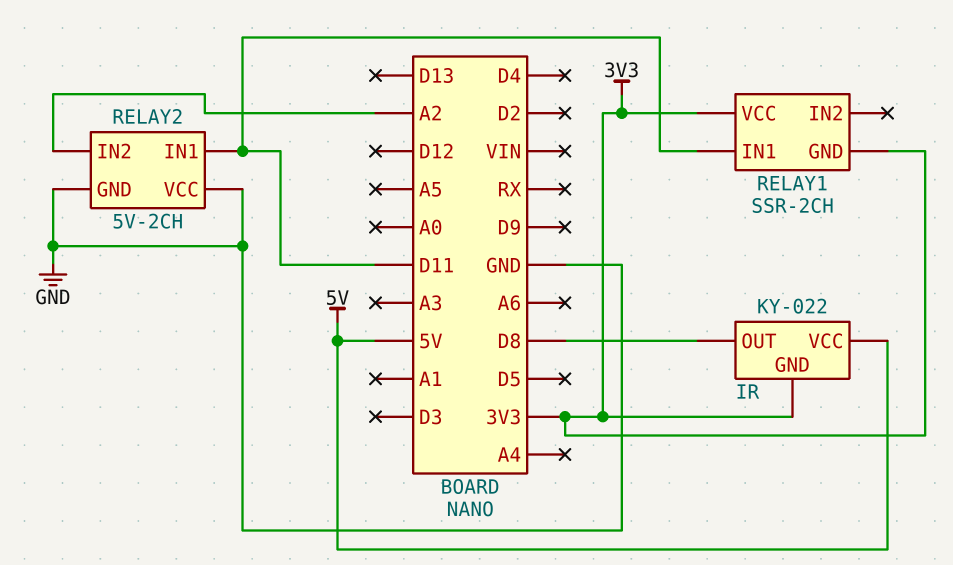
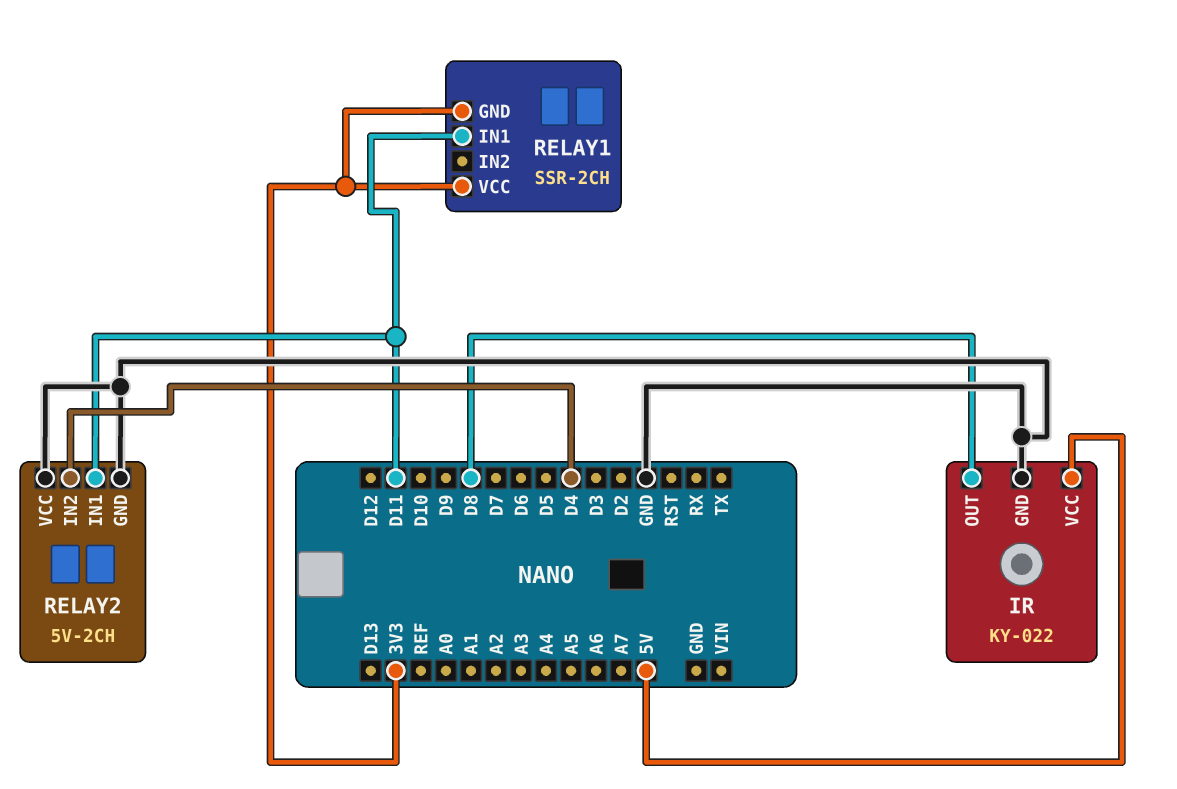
IR pin GND: 3V3 -> GND
RELAY2 pin IN2: A2 -> D4

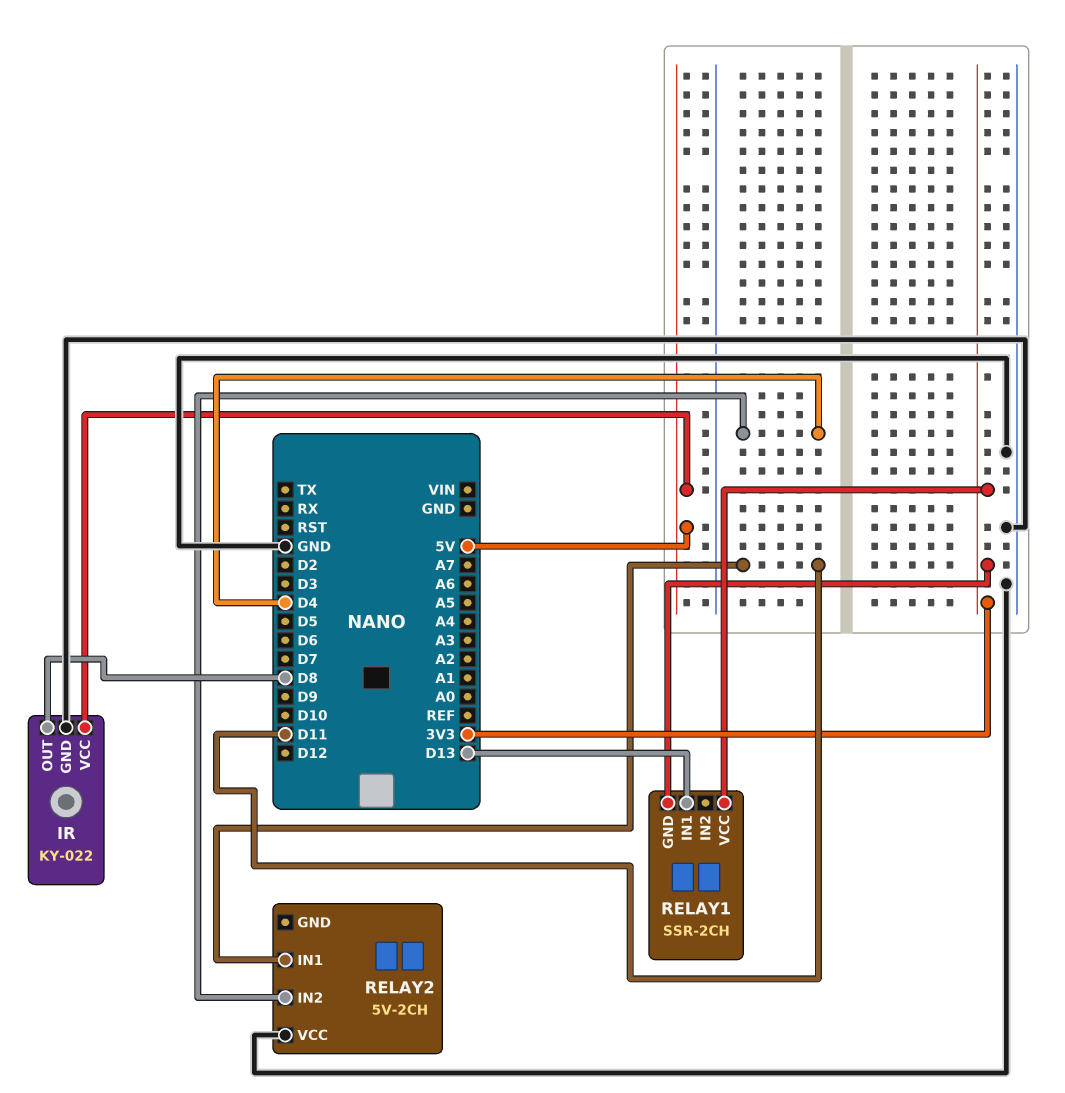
RELAY1 pin IN1: D11 -> D13
RELAY2 pin GND: GND -> none

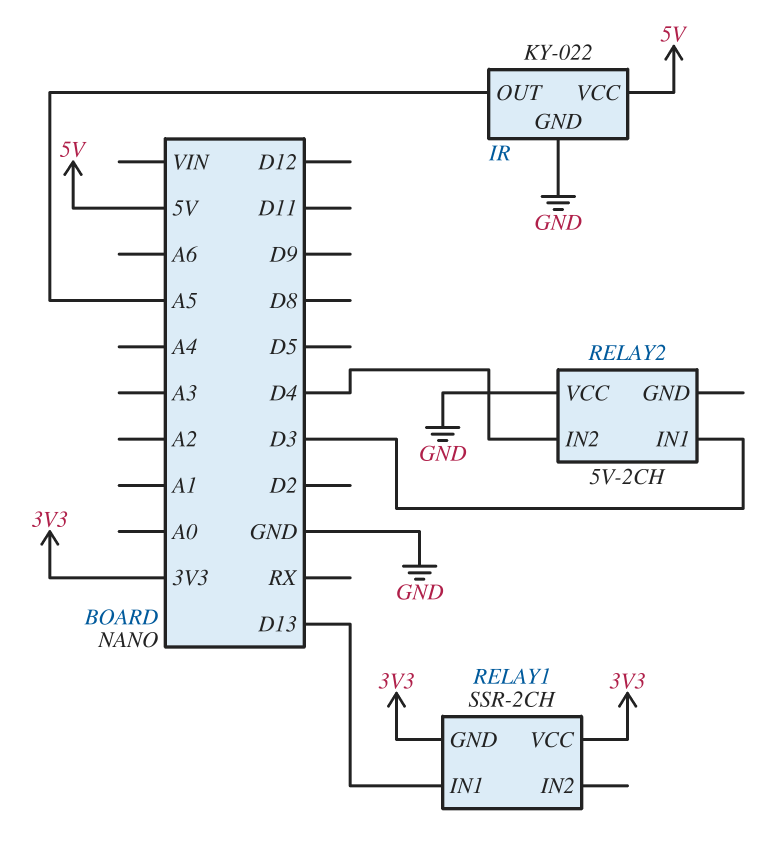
IR pin OUT: D8 -> A5
RELAY2 pin IN1: D11 -> D3

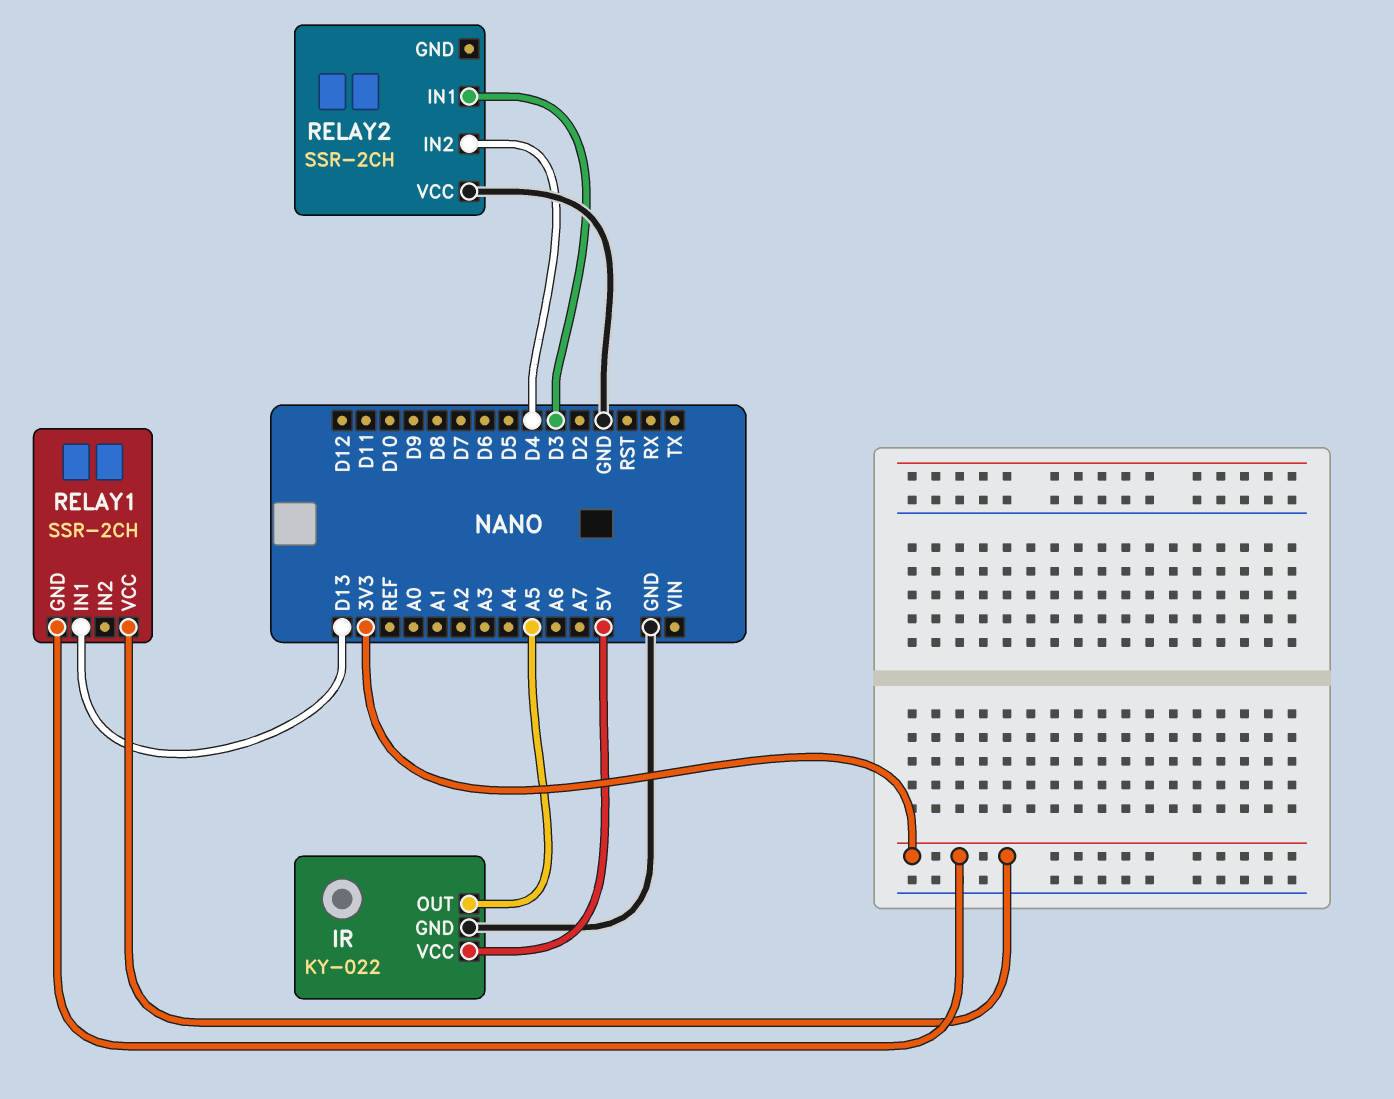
RELAY2: 5V-2CH -> SSR-2CH

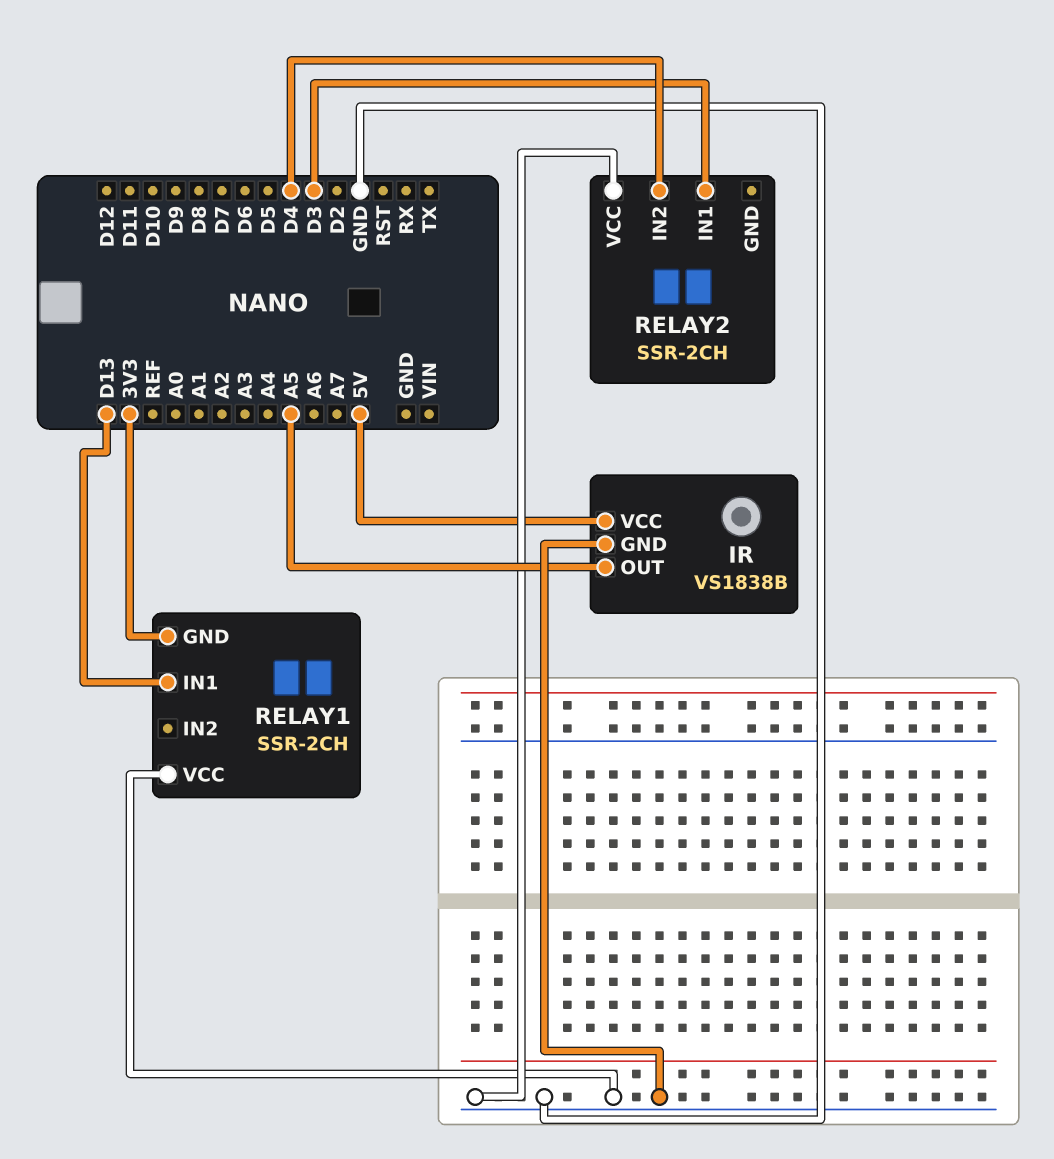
IR: KY-022 -> VS1838B
RELAY1 pin VCC: 3V3 -> GND

